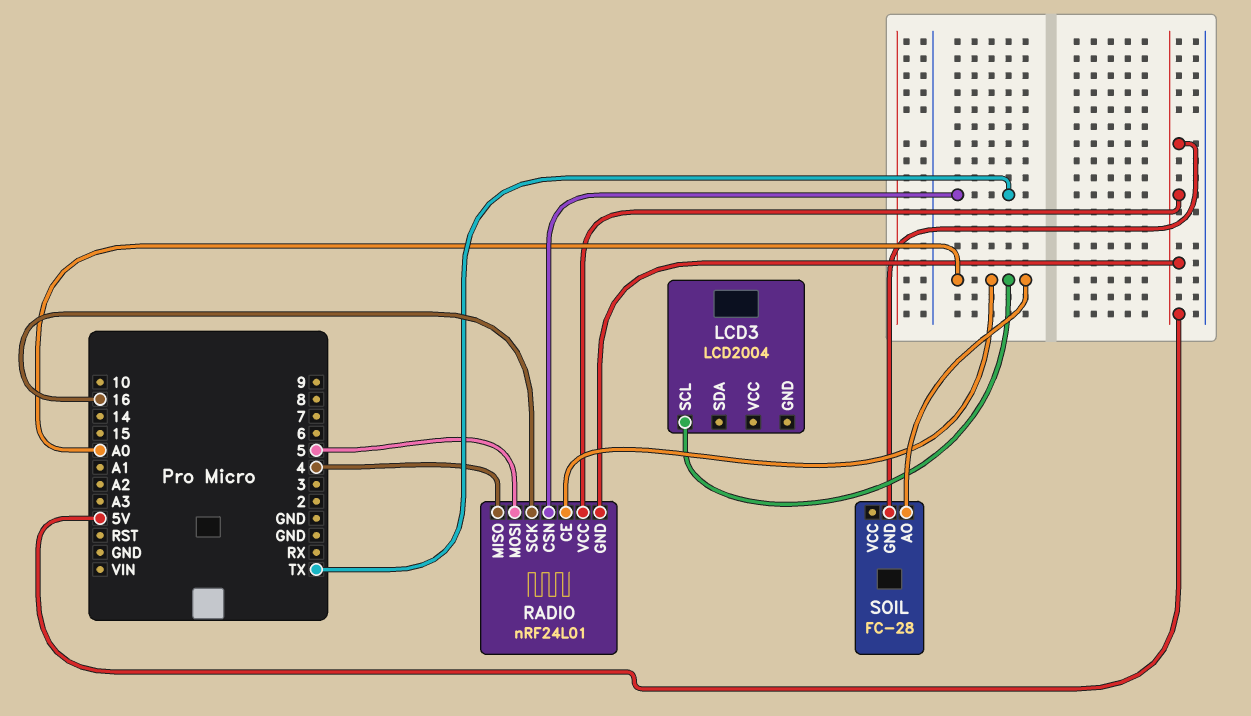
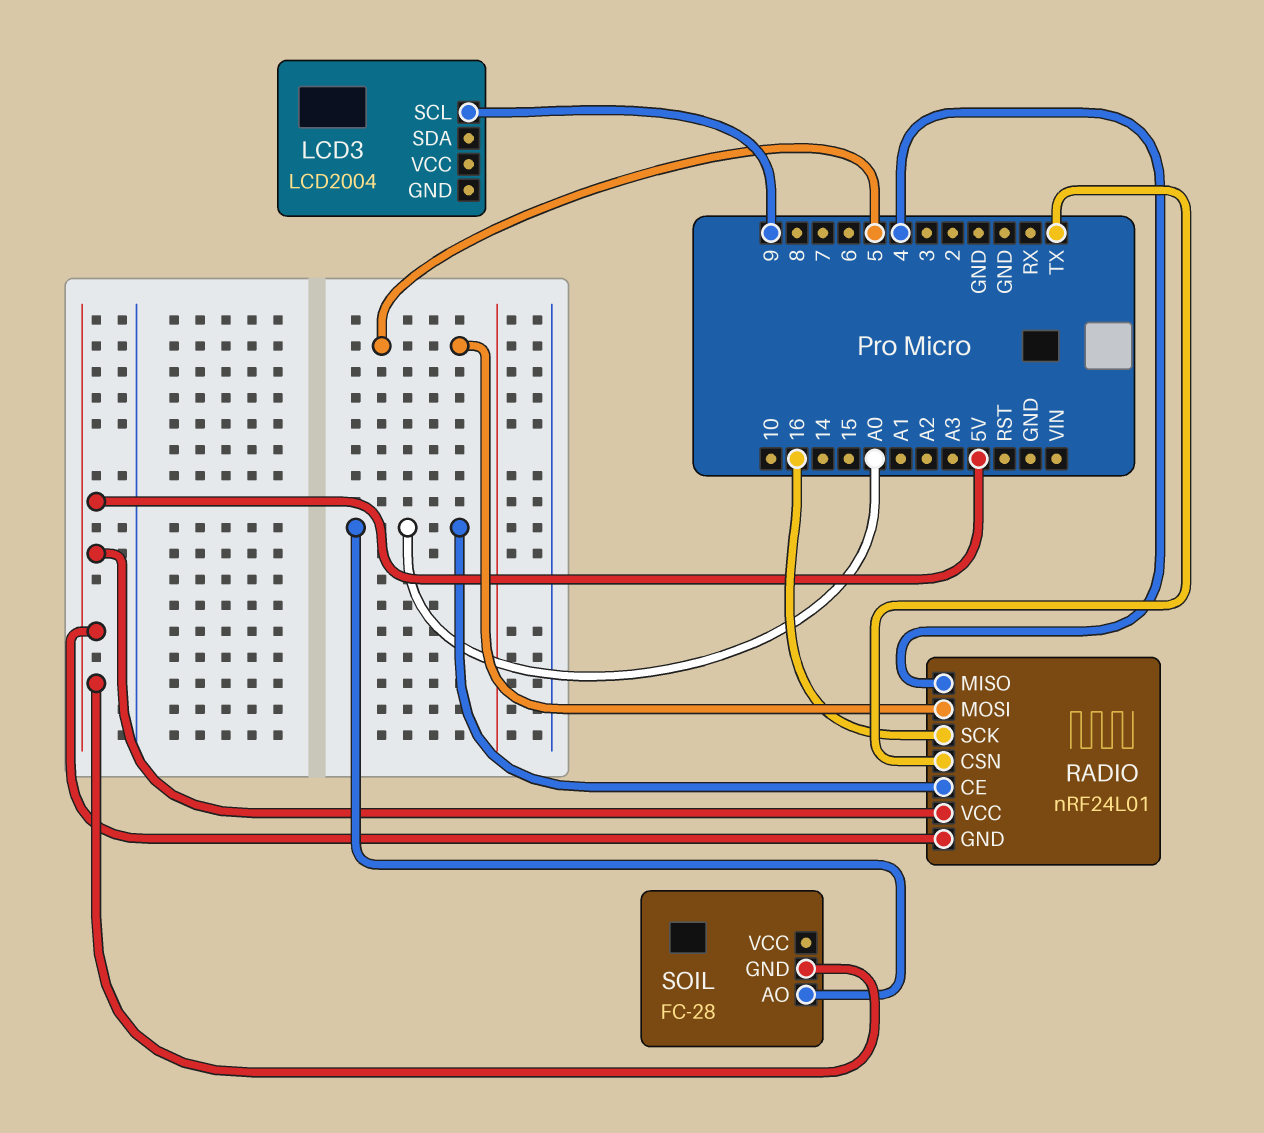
LCD3 pin SCL: A0 -> 9

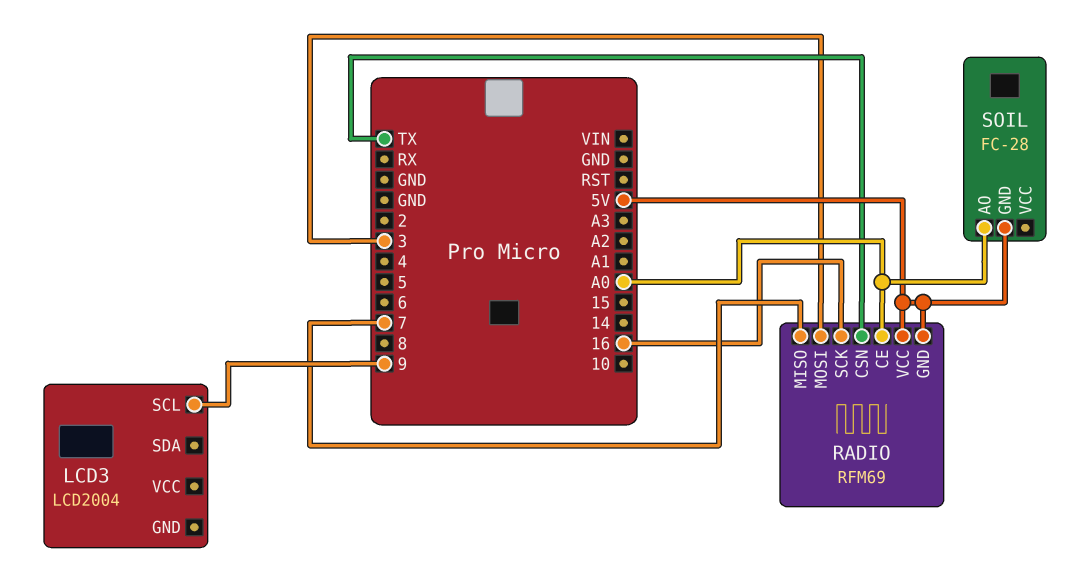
RADIO: nRF24L01 -> RFM69
RADIO pin MISO: 4 -> 7
RADIO pin MOSI: 5 -> 3

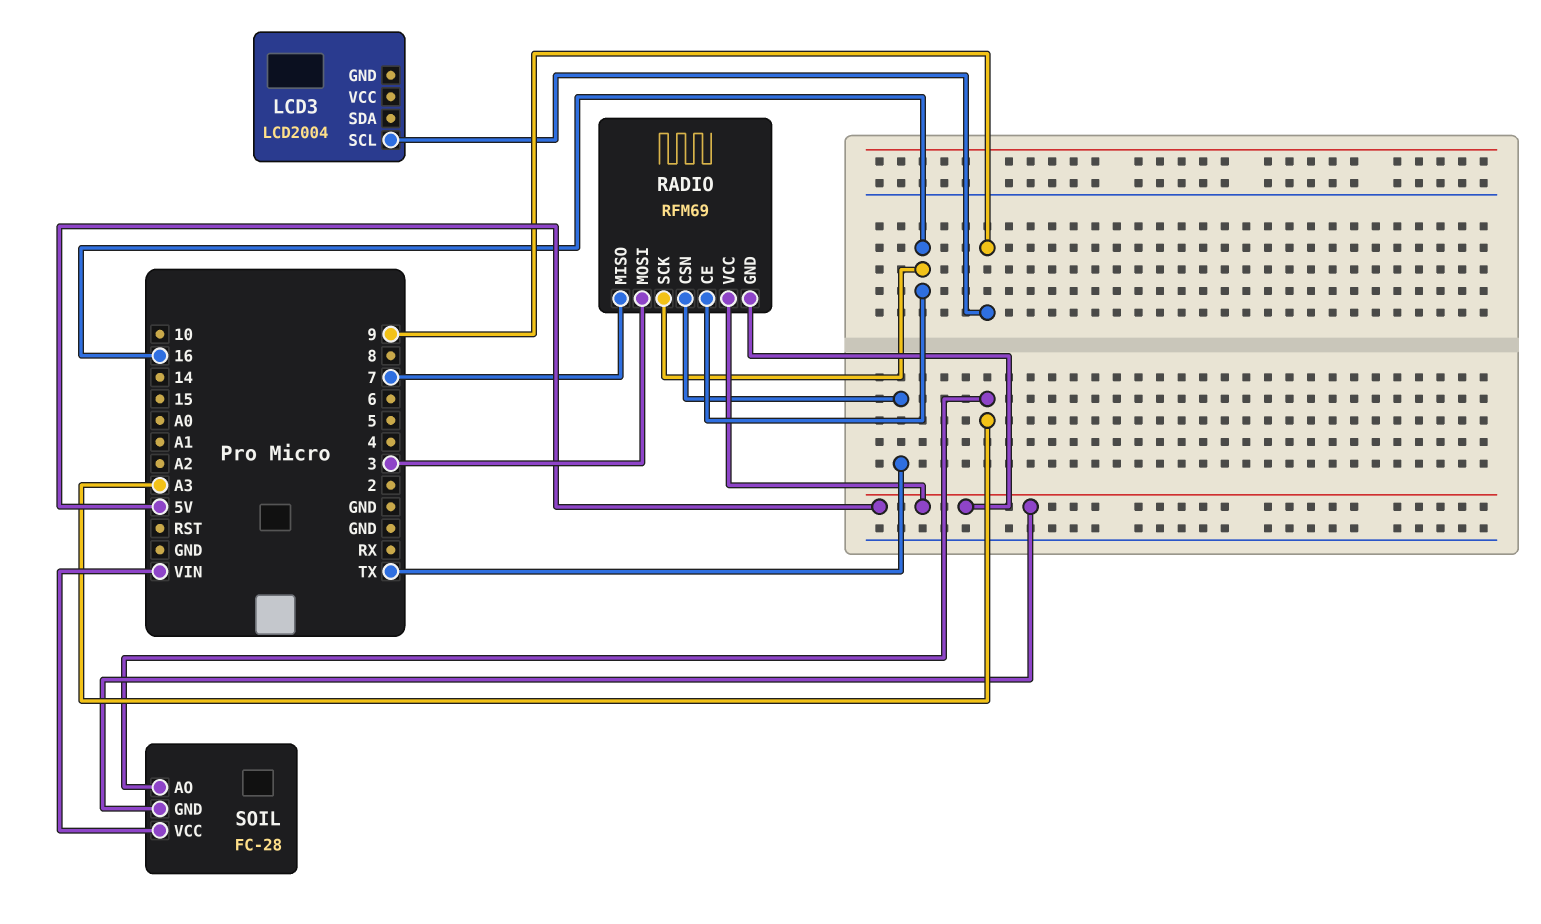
RADIO pin CE: A0 -> 16
SOIL pin AO: A0 -> A3
SOIL pin VCC: none -> VIN

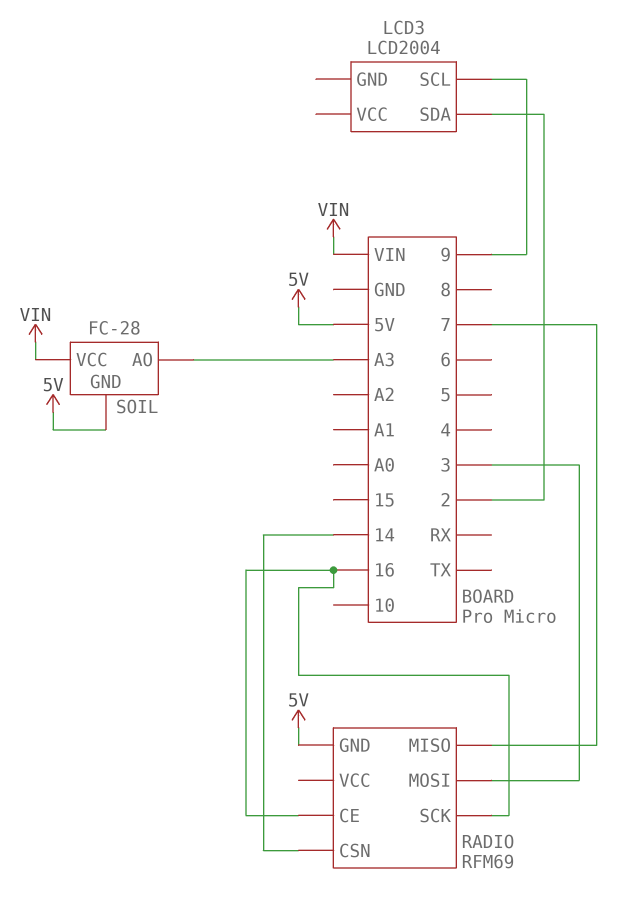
LCD3 pin SDA: none -> 2
RADIO pin CSN: TX -> 14
RADIO pin VCC: 5V -> none

